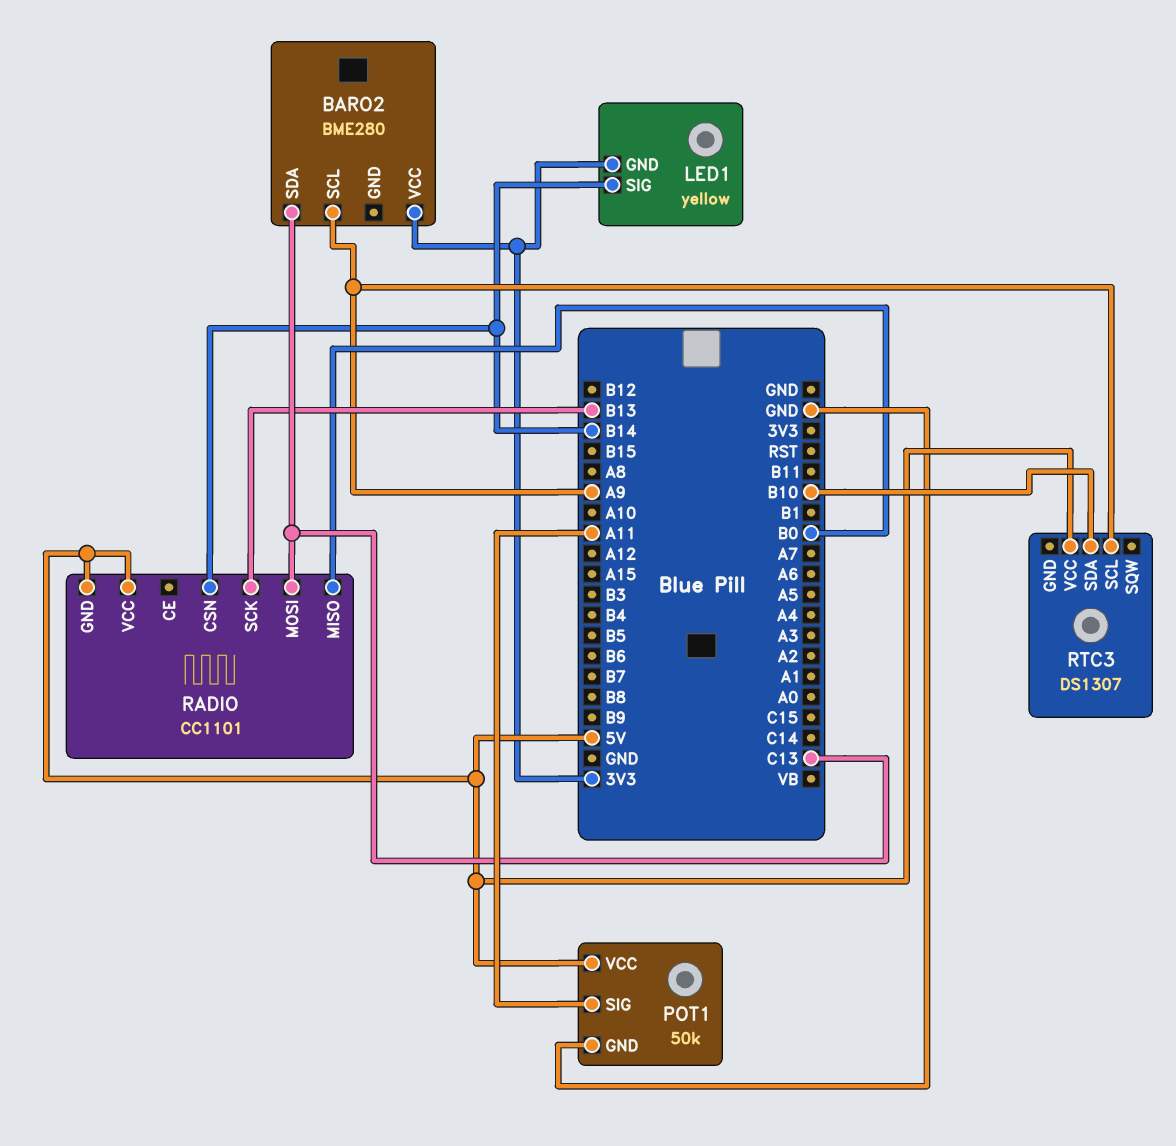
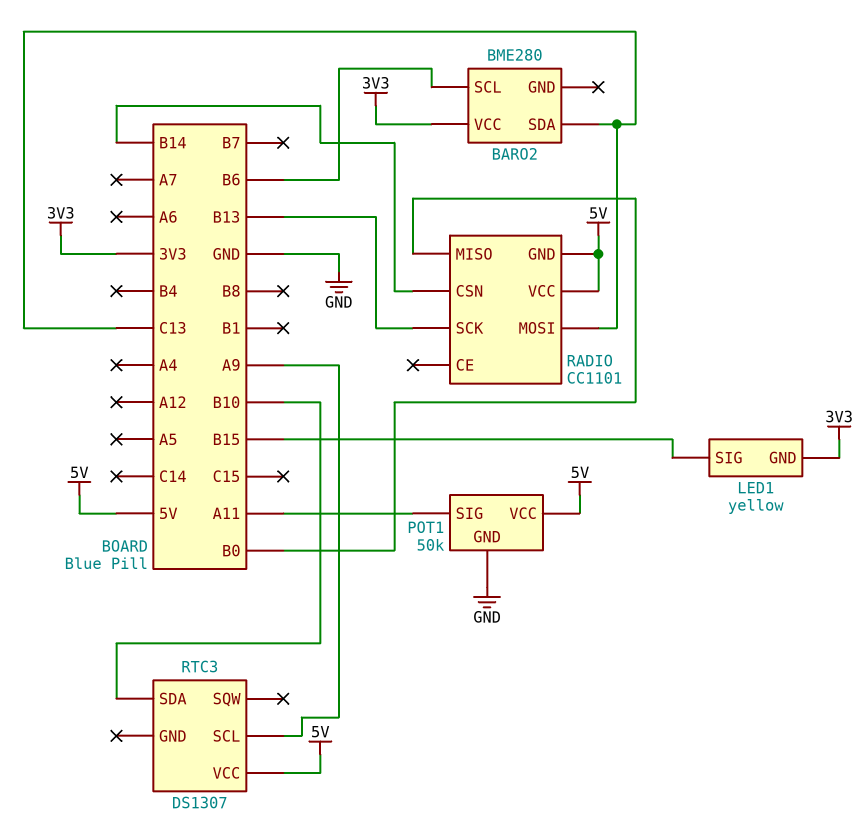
BARO2 pin SCL: A9 -> B6
LED1 pin SIG: B14 -> B15

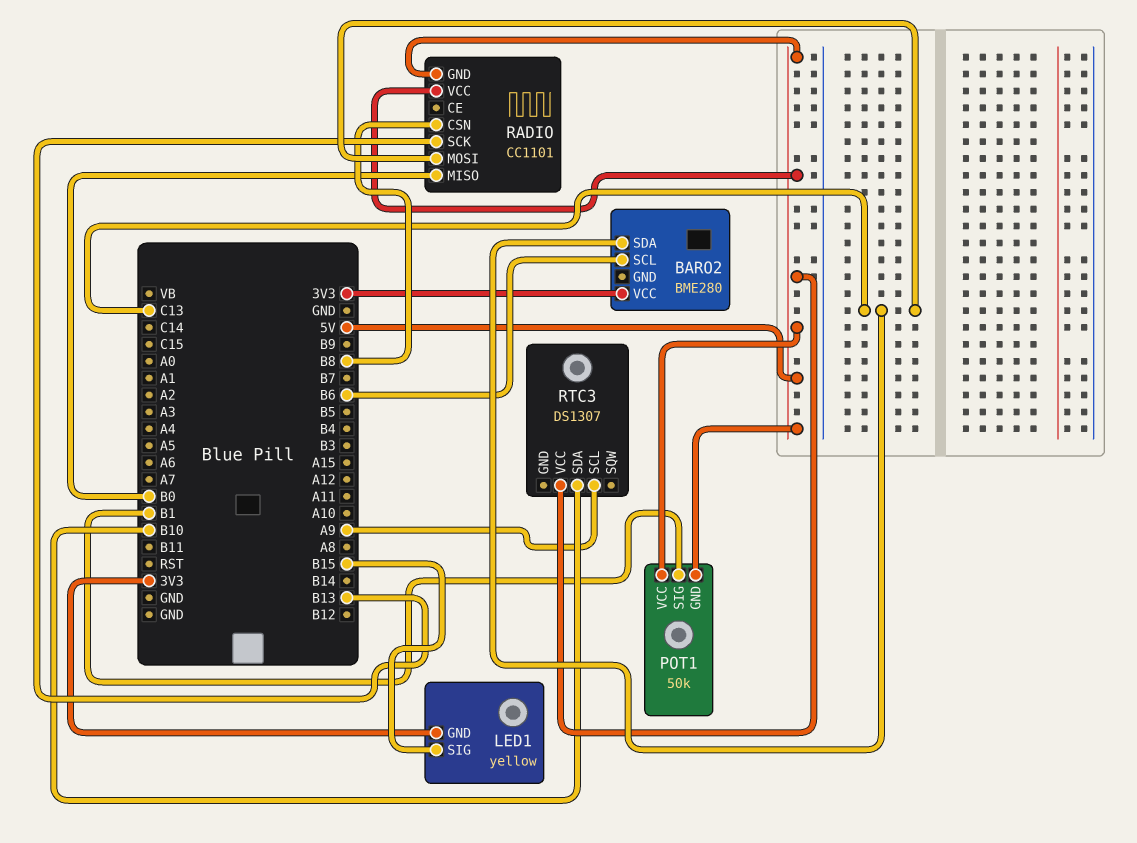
POT1 pin GND: GND -> 5V
POT1 pin SIG: A11 -> B1
RADIO pin CSN: B14 -> B8

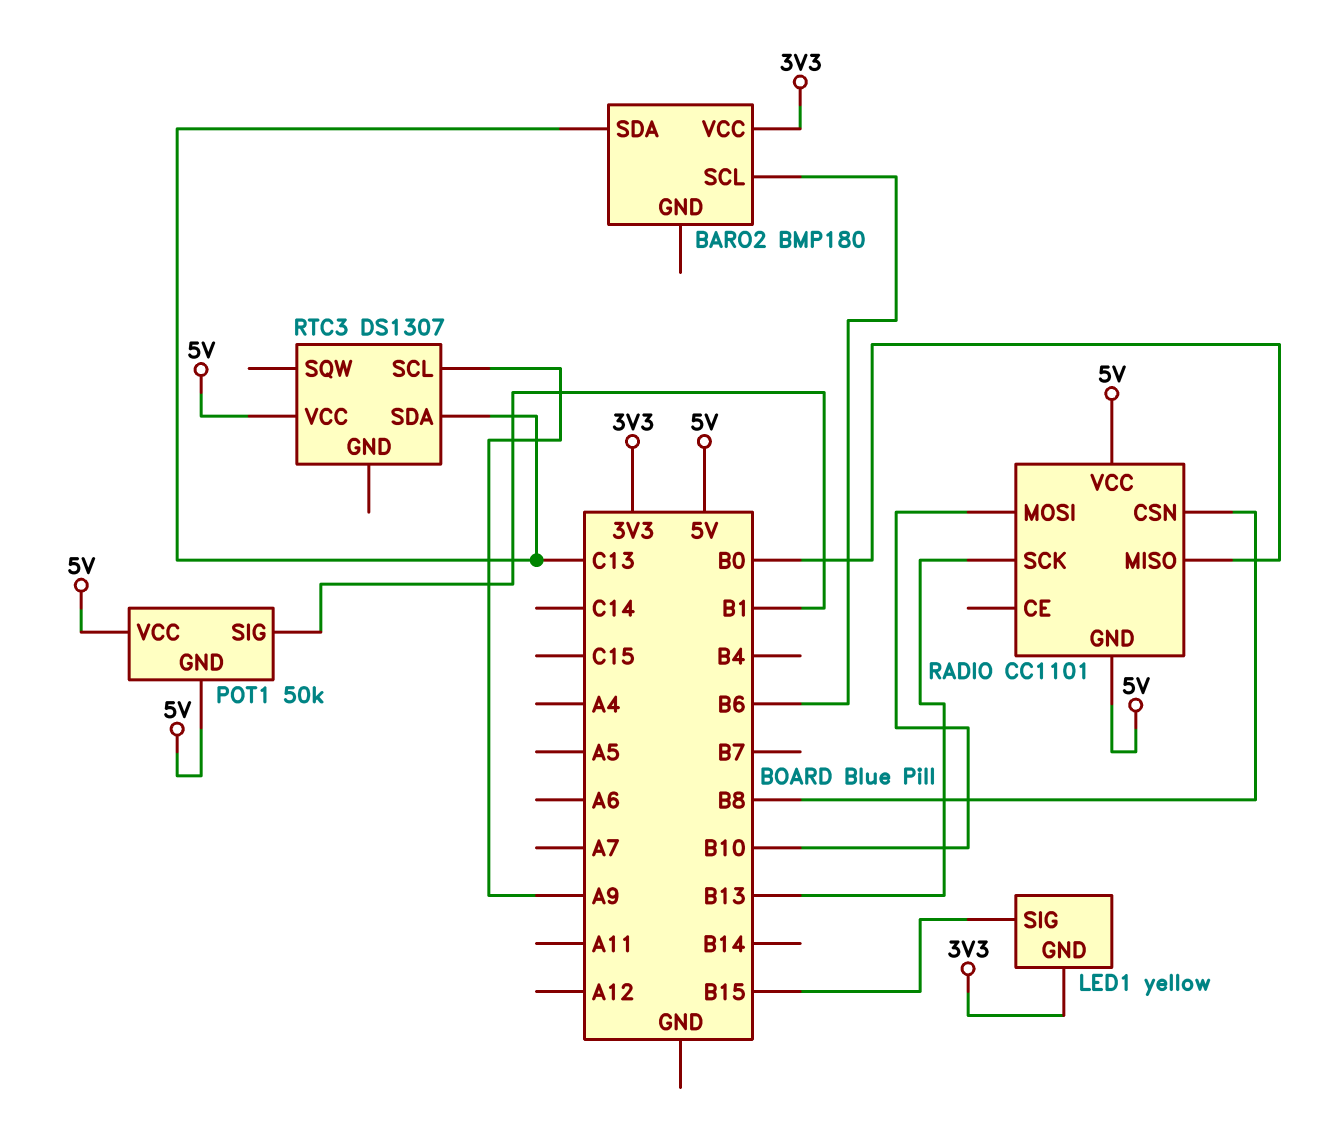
BARO2: BME280 -> BMP180
RADIO pin MOSI: C13 -> B10
RTC3 pin SDA: B10 -> C13

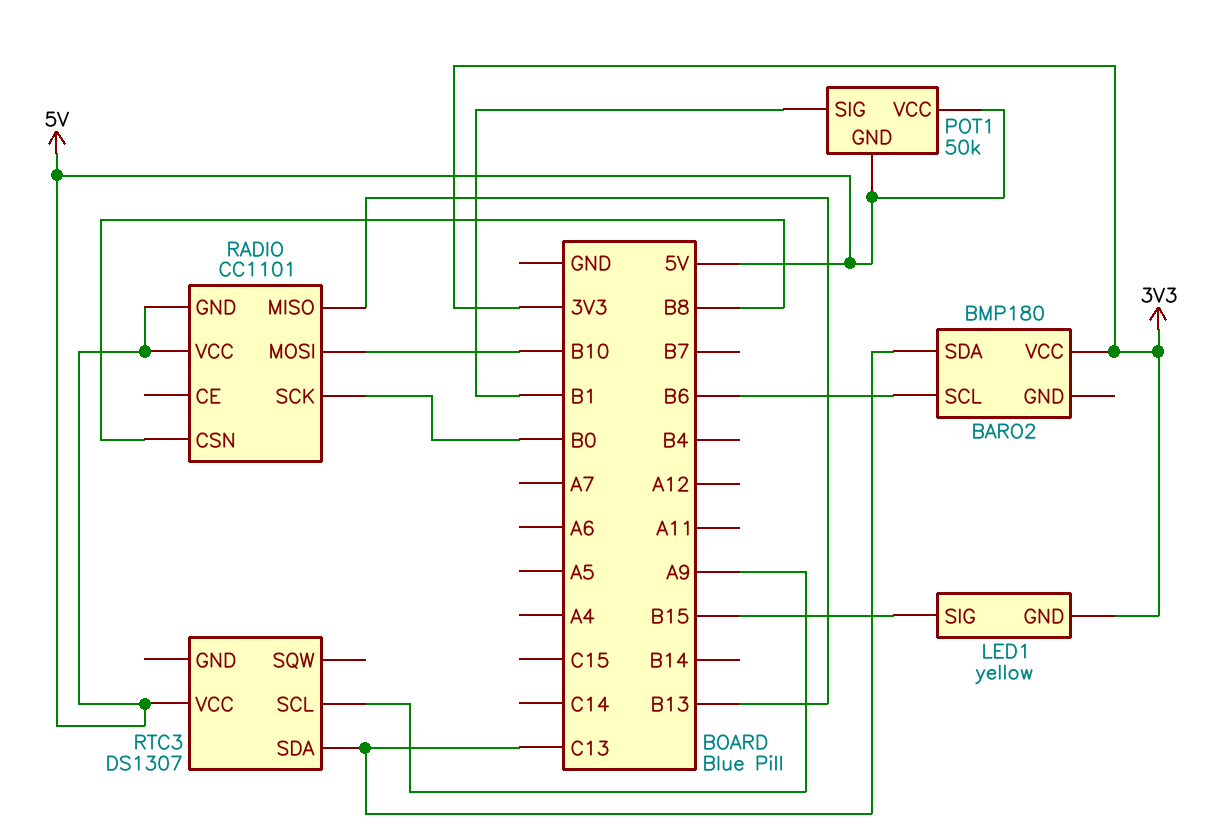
RADIO pin MISO: B0 -> B13
RADIO pin SCK: B13 -> B0

